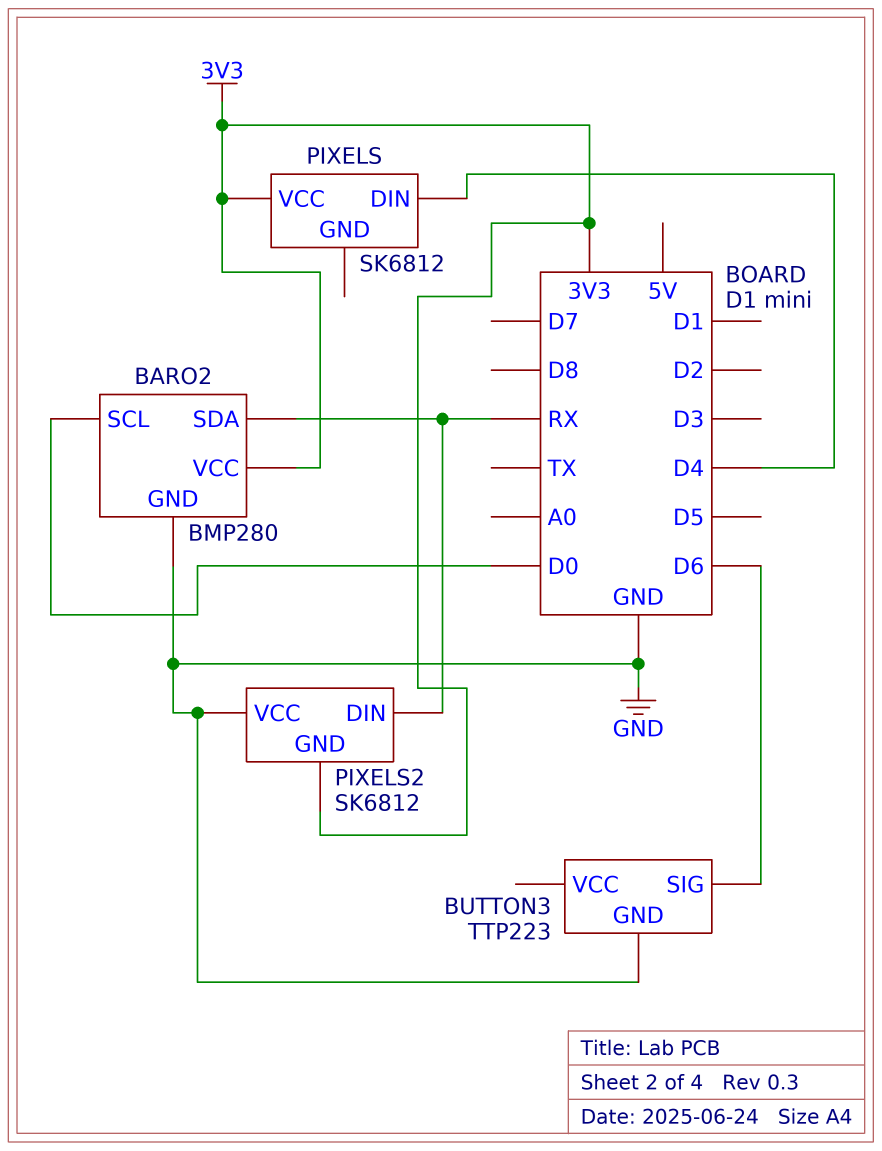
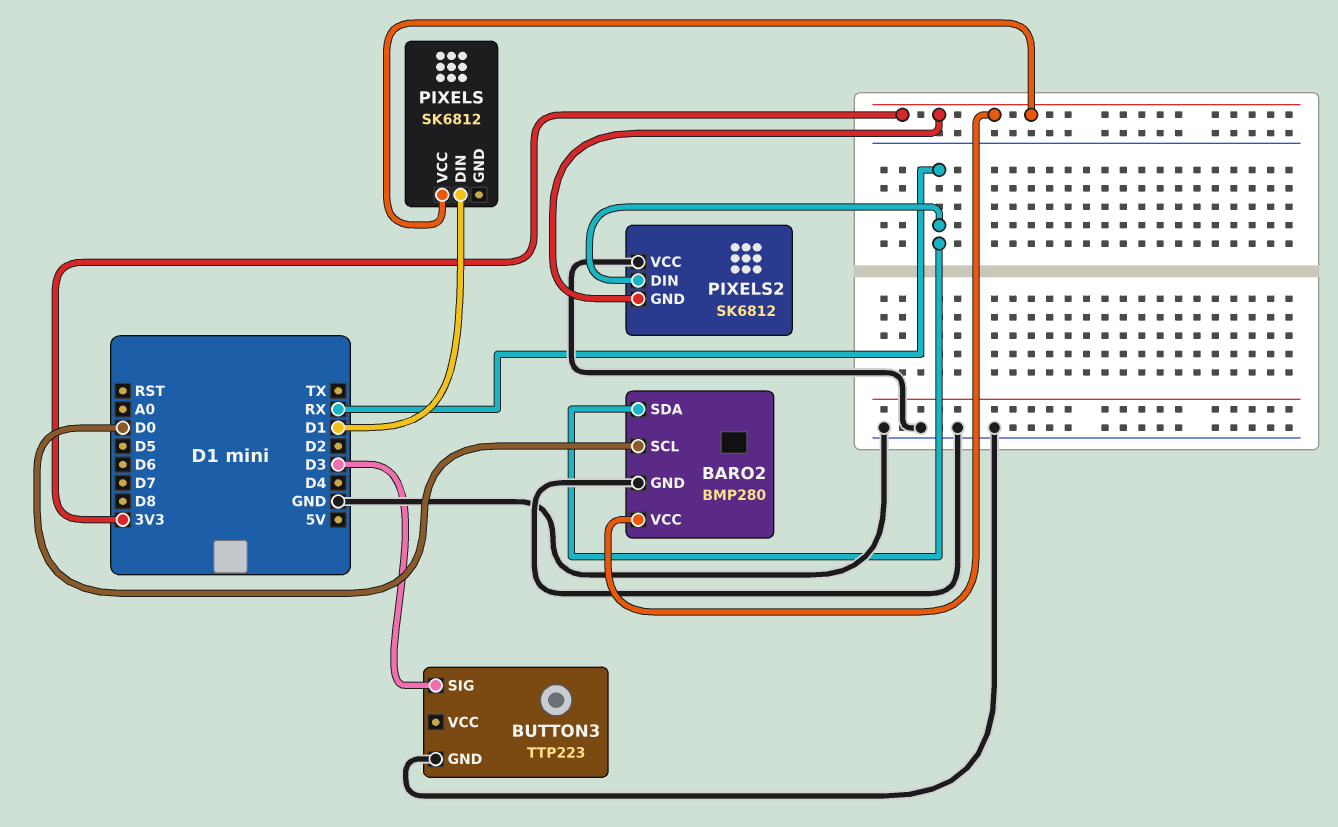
BUTTON3 pin SIG: D6 -> D3
PIXELS pin DIN: D4 -> D1

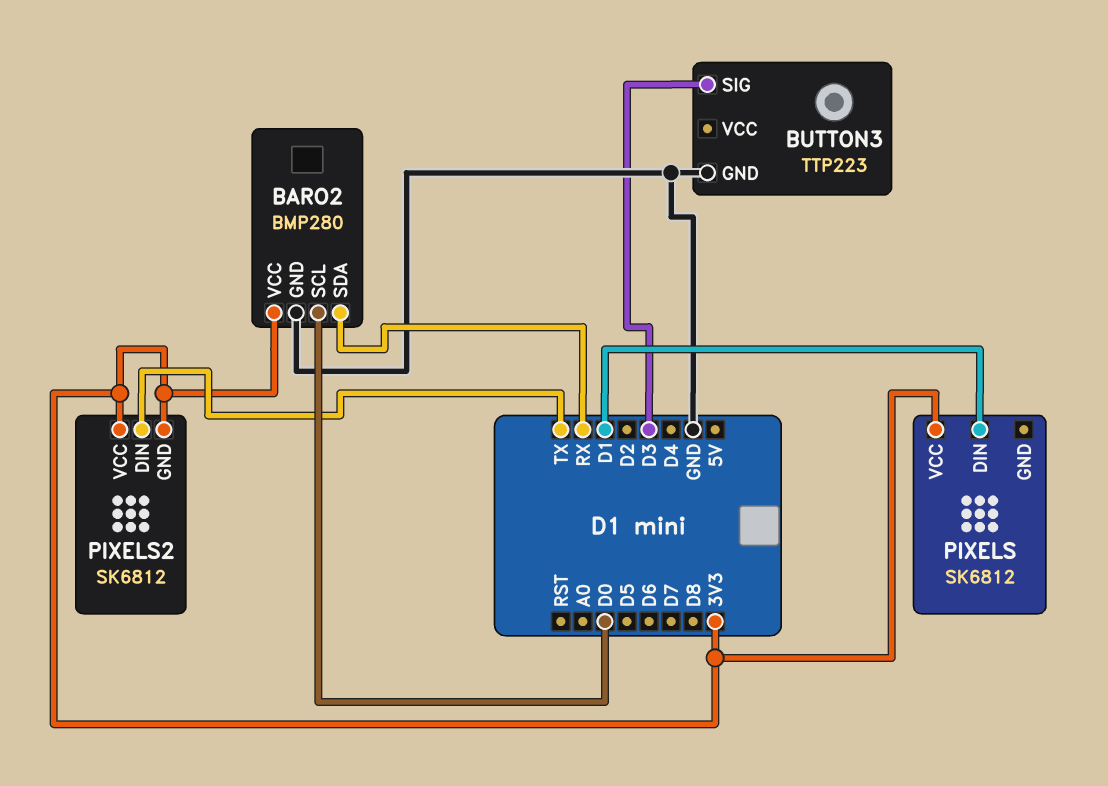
PIXELS2 pin DIN: RX -> TX
PIXELS2 pin VCC: GND -> 3V3

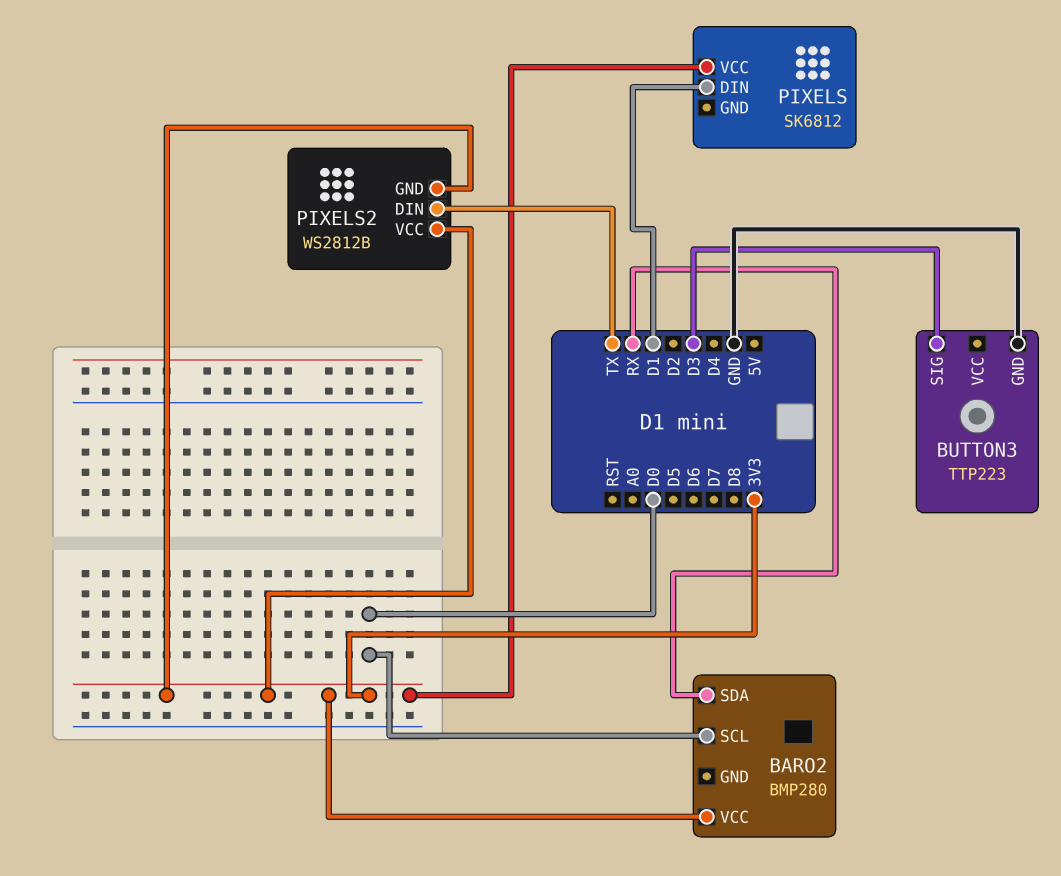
BARO2 pin GND: GND -> none
PIXELS2: SK6812 -> WS2812B

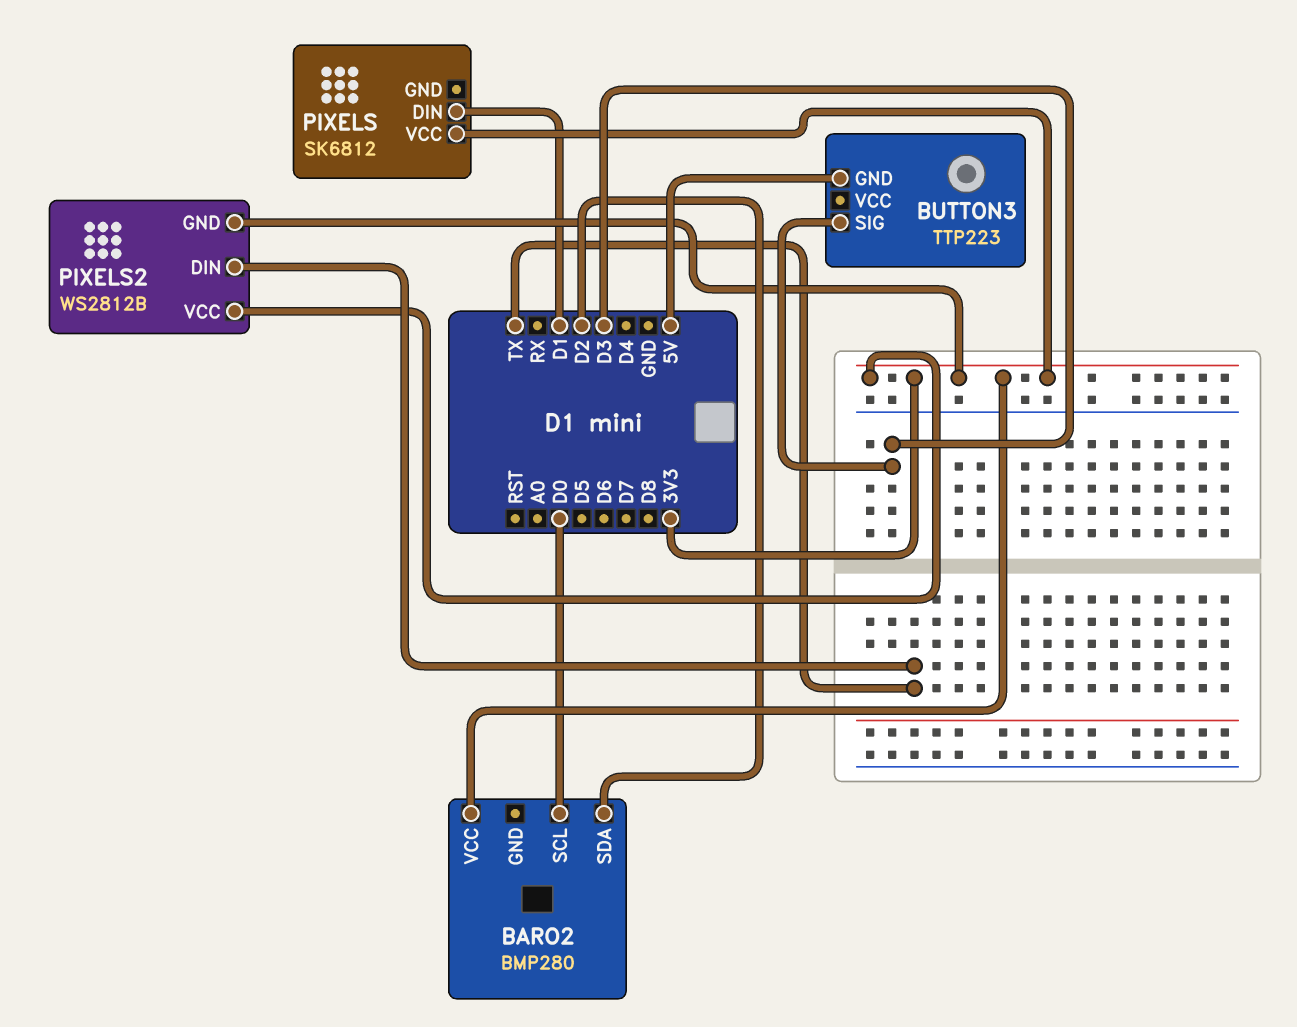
BARO2 pin SDA: RX -> D2
BUTTON3 pin GND: GND -> 5V

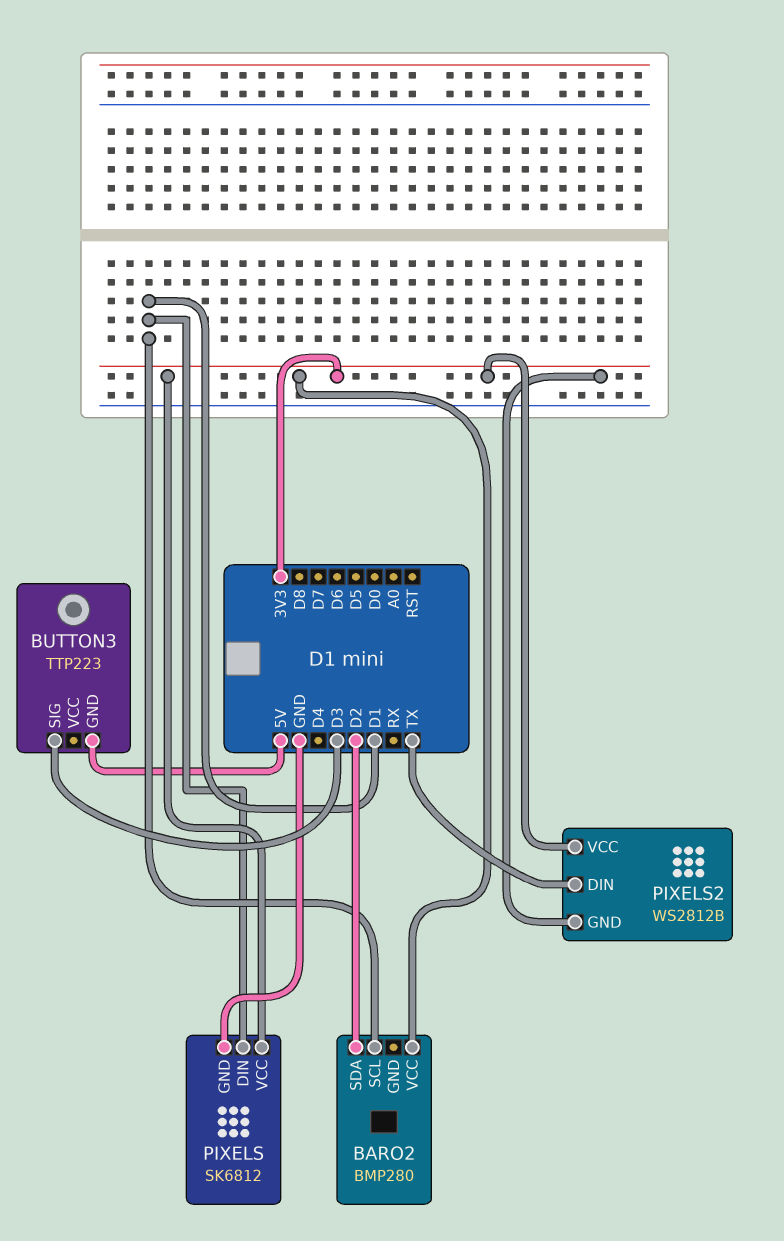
BARO2 pin SCL: D0 -> D1
PIXELS pin GND: none -> GND

